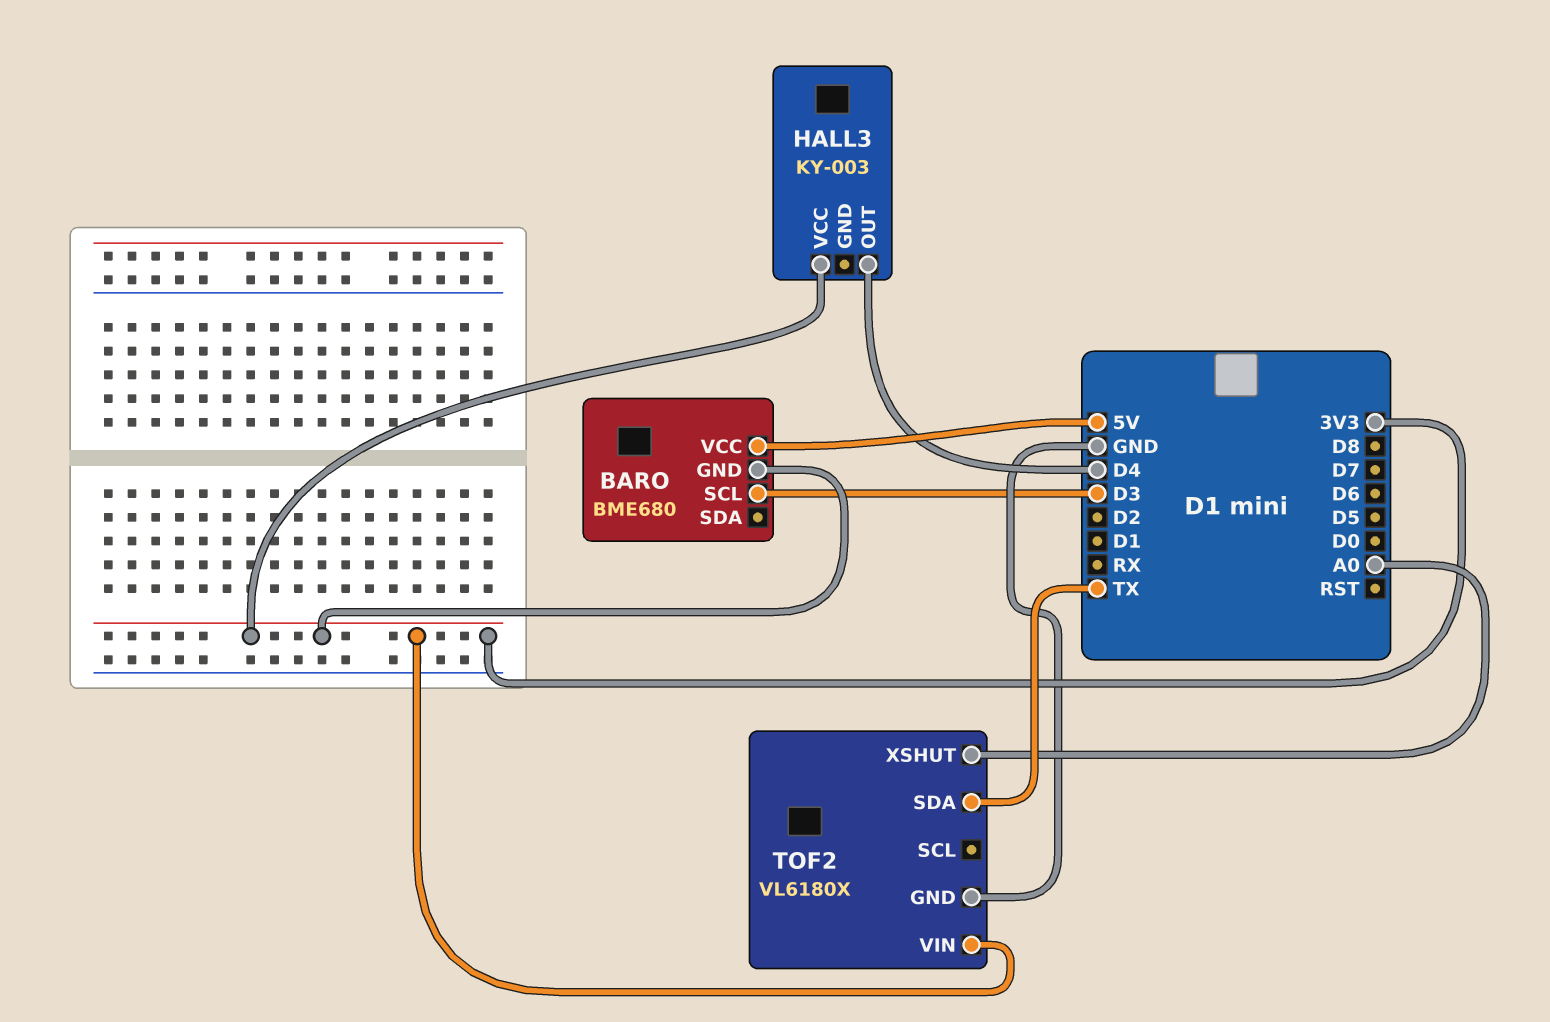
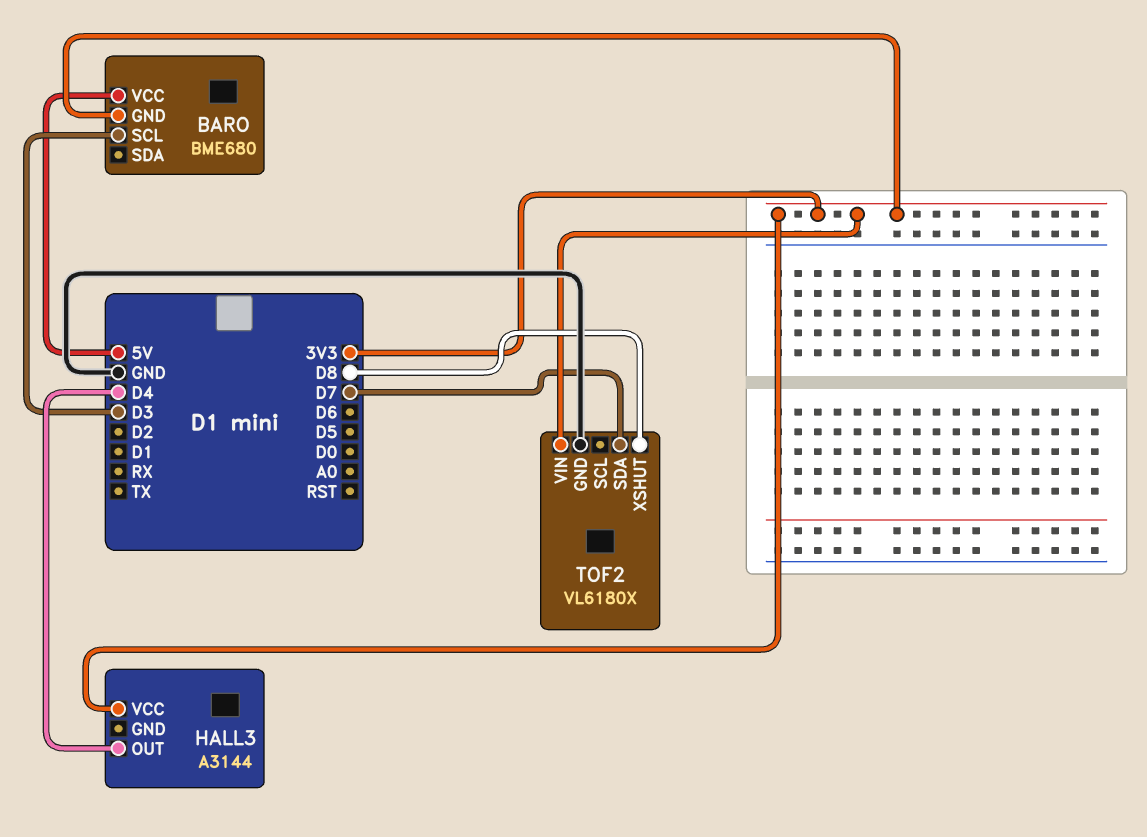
HALL3: KY-003 -> A3144
TOF2 pin SDA: TX -> D7
TOF2 pin XSHUT: A0 -> D8

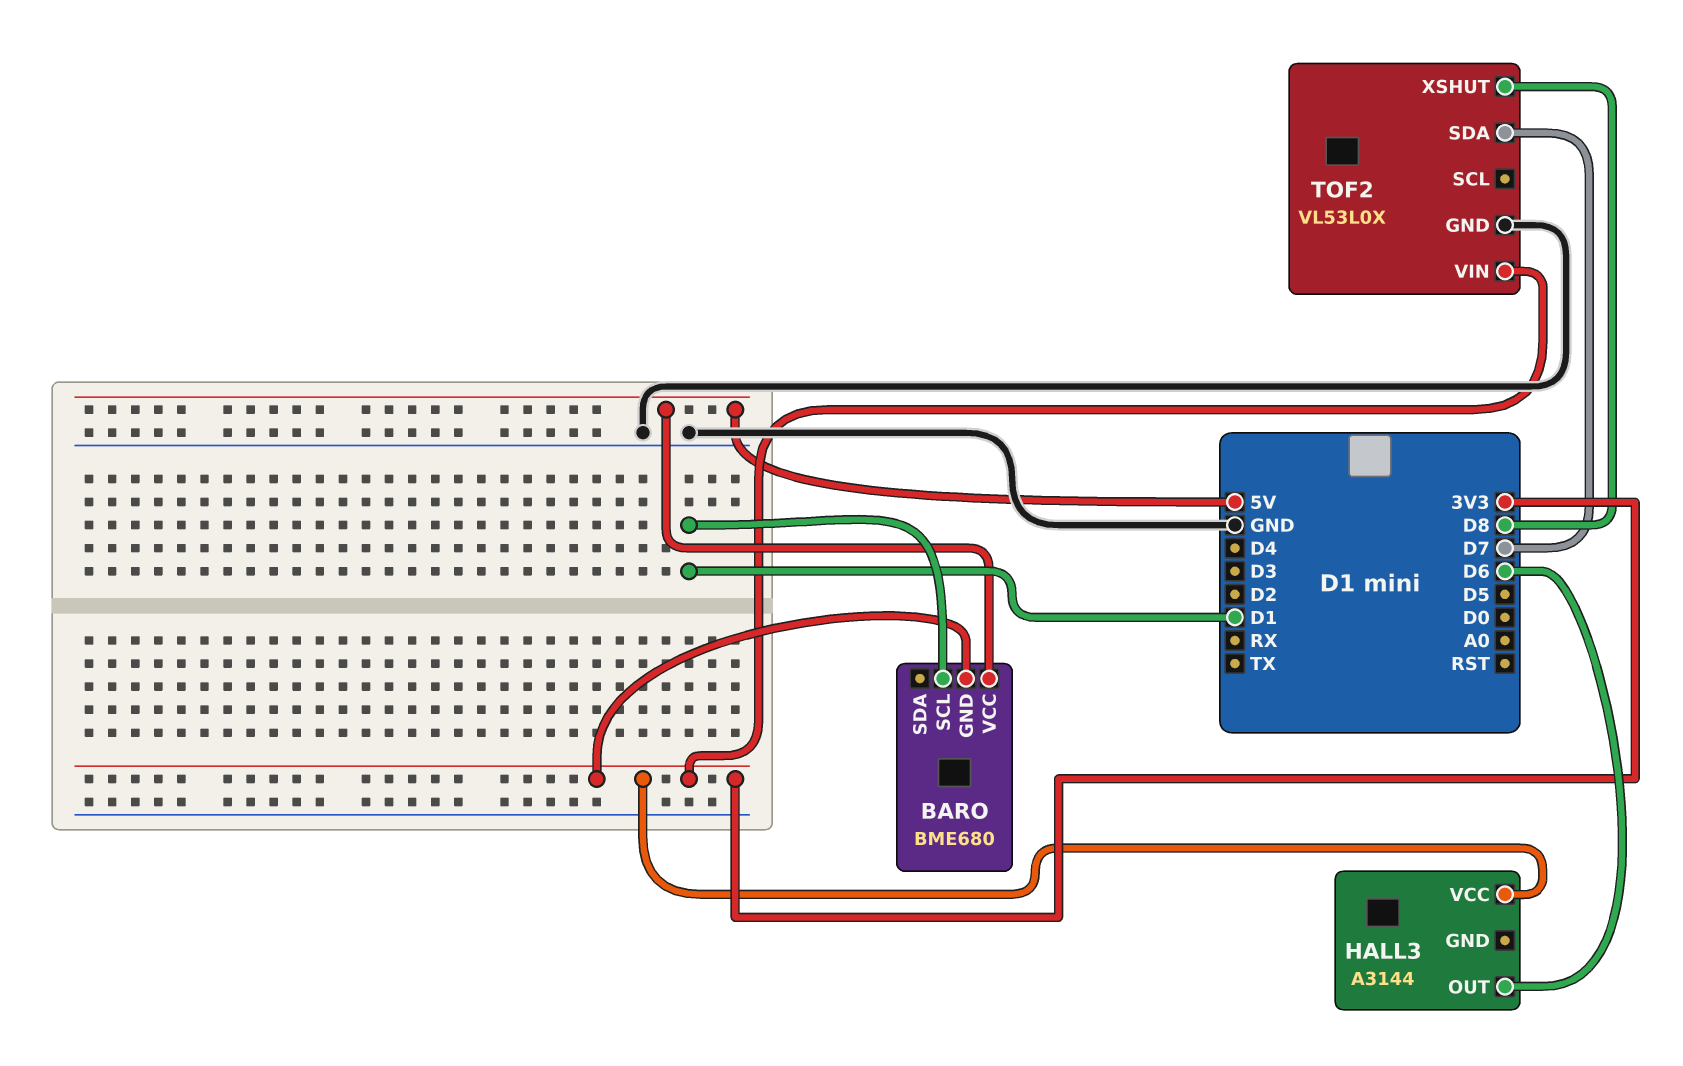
BARO pin SCL: D3 -> D1
HALL3 pin OUT: D4 -> D6
TOF2: VL6180X -> VL53L0X

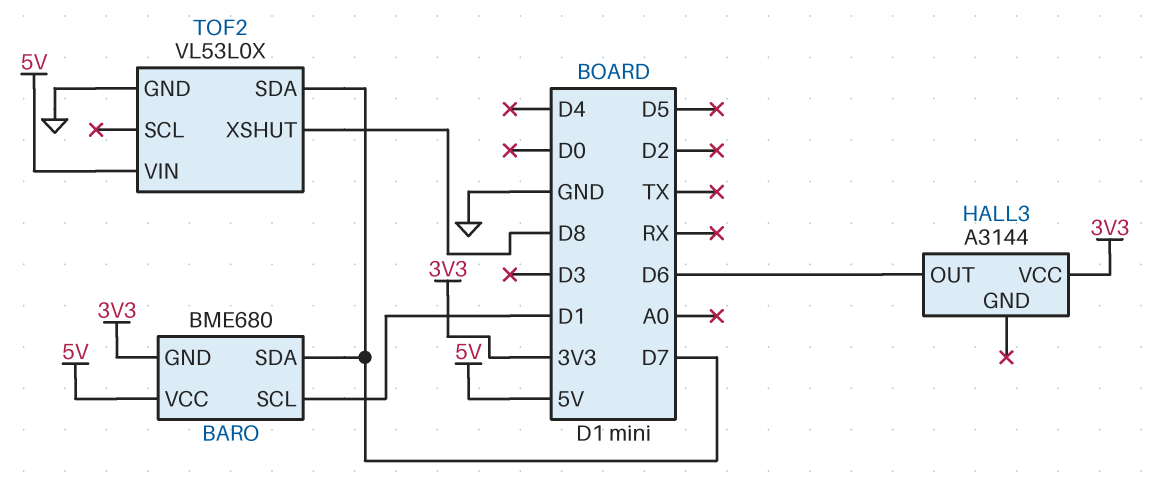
BARO pin SDA: none -> D7
TOF2 pin VIN: 3V3 -> 5V

